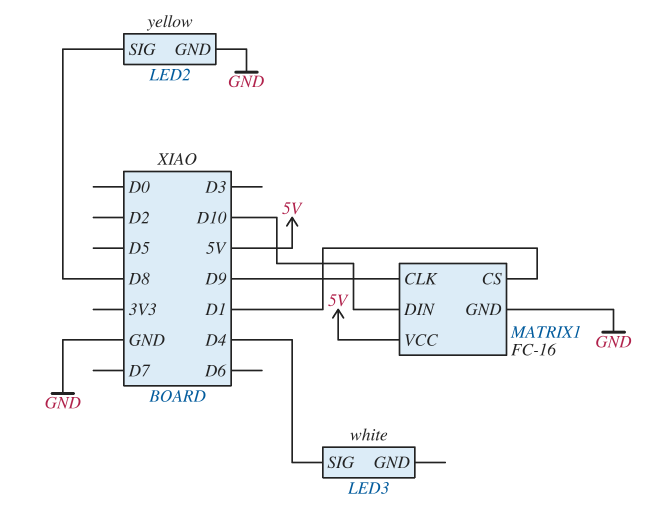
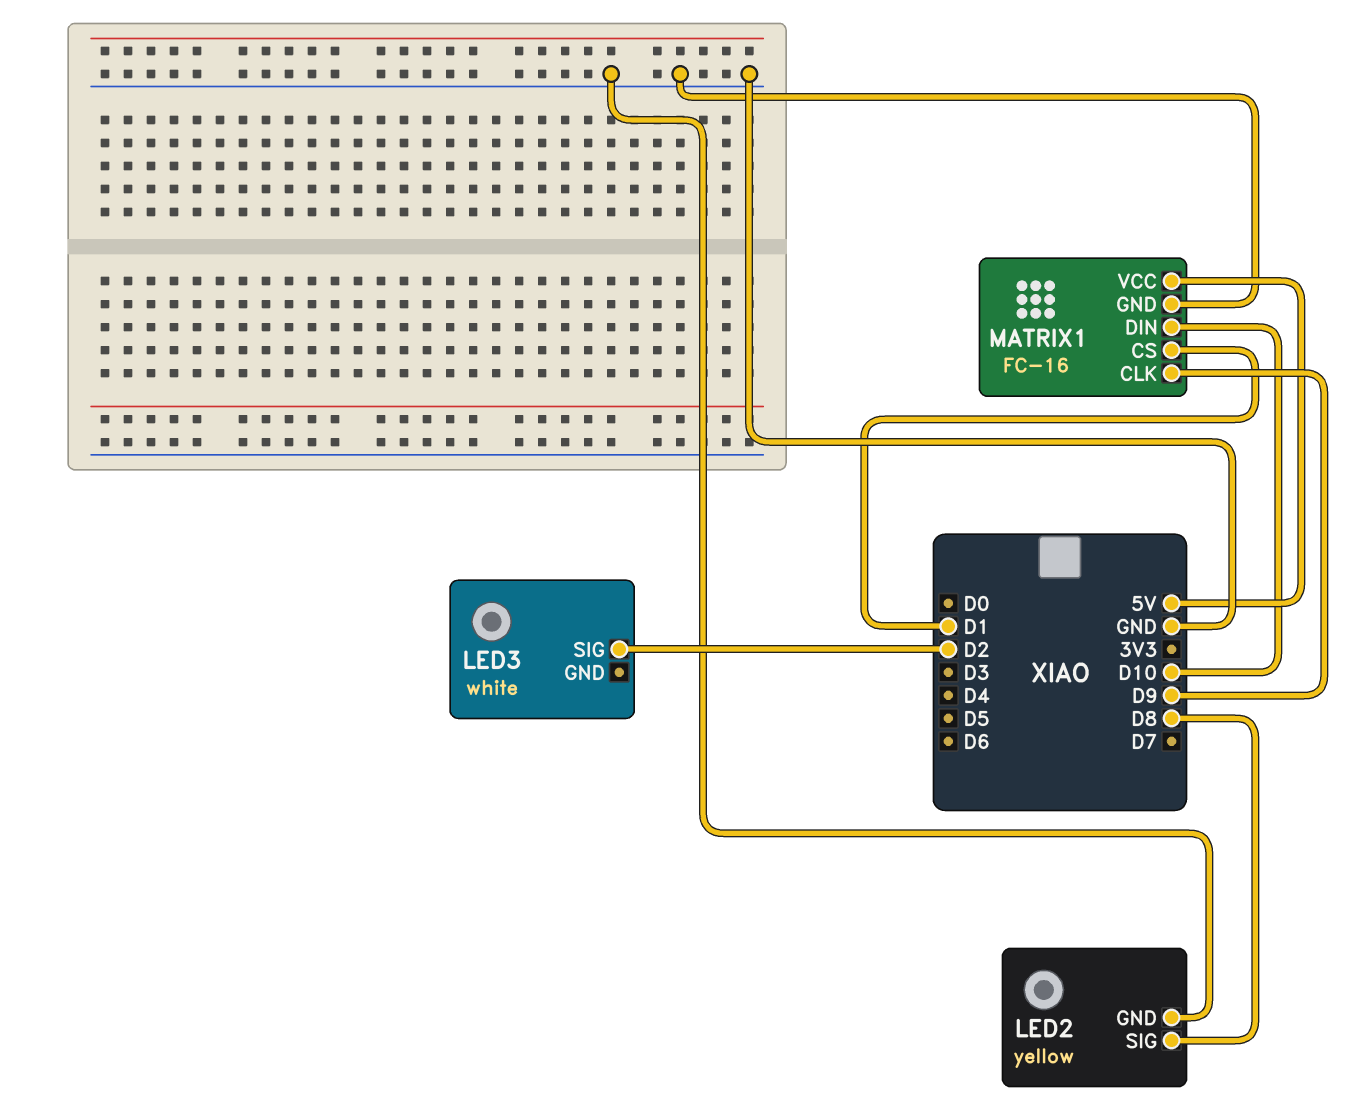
LED3 pin SIG: D4 -> D2

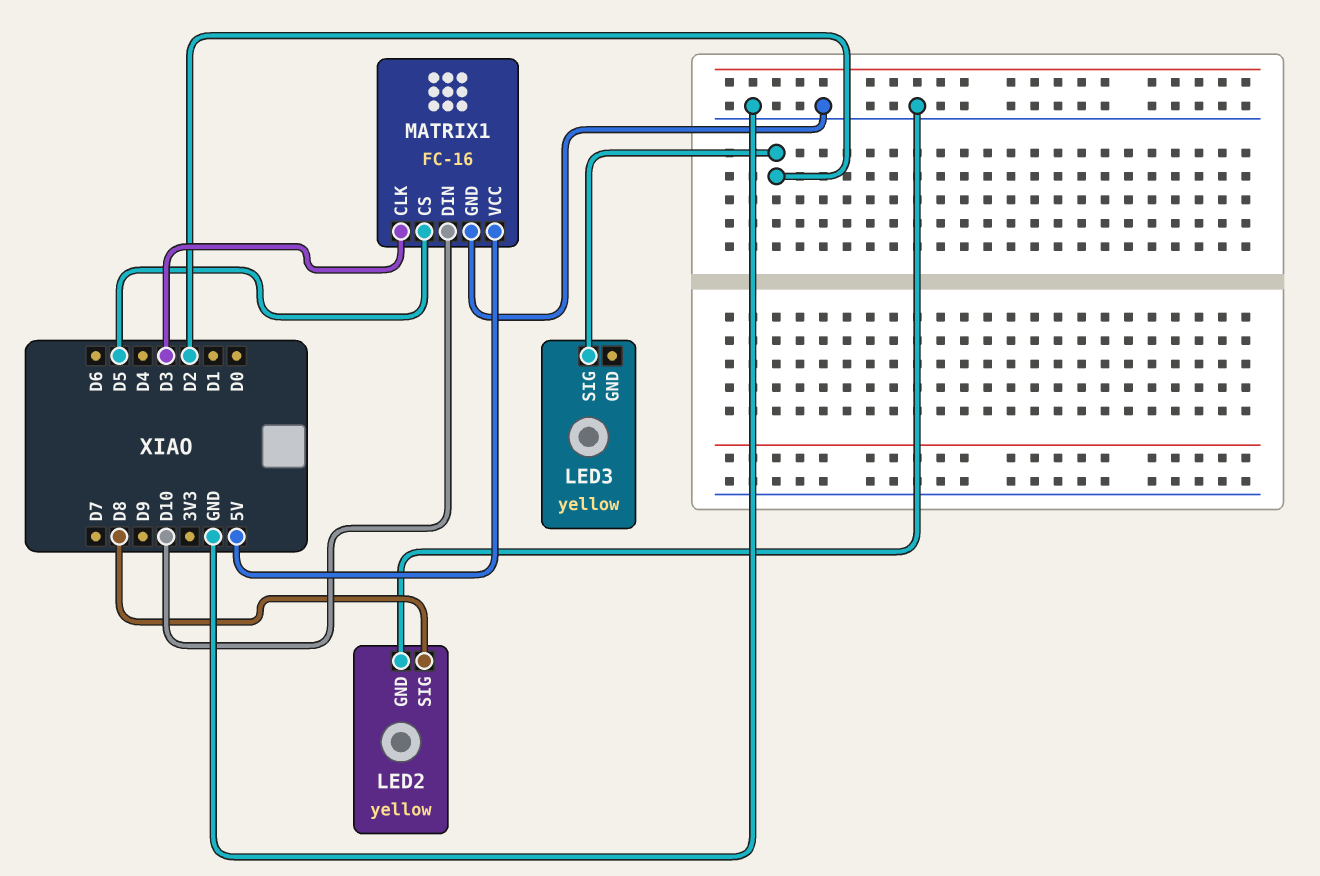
LED3: white -> yellow
MATRIX1 pin CLK: D9 -> D3
MATRIX1 pin CS: D1 -> D5

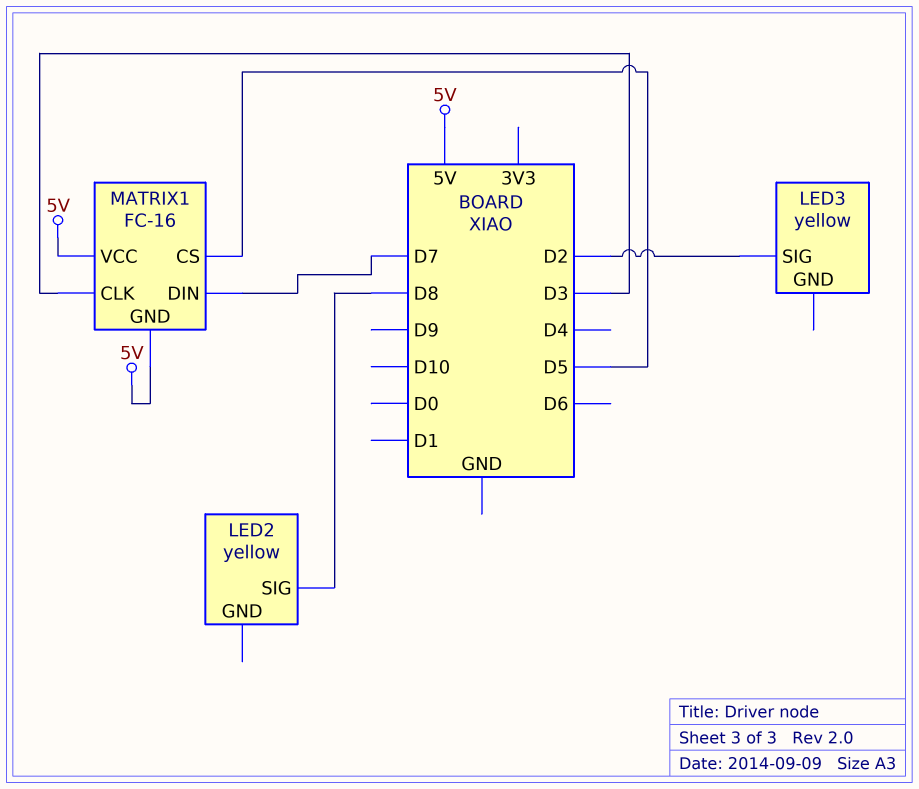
LED2 pin GND: GND -> none
MATRIX1 pin DIN: D10 -> D7
MATRIX1 pin GND: GND -> 5V

